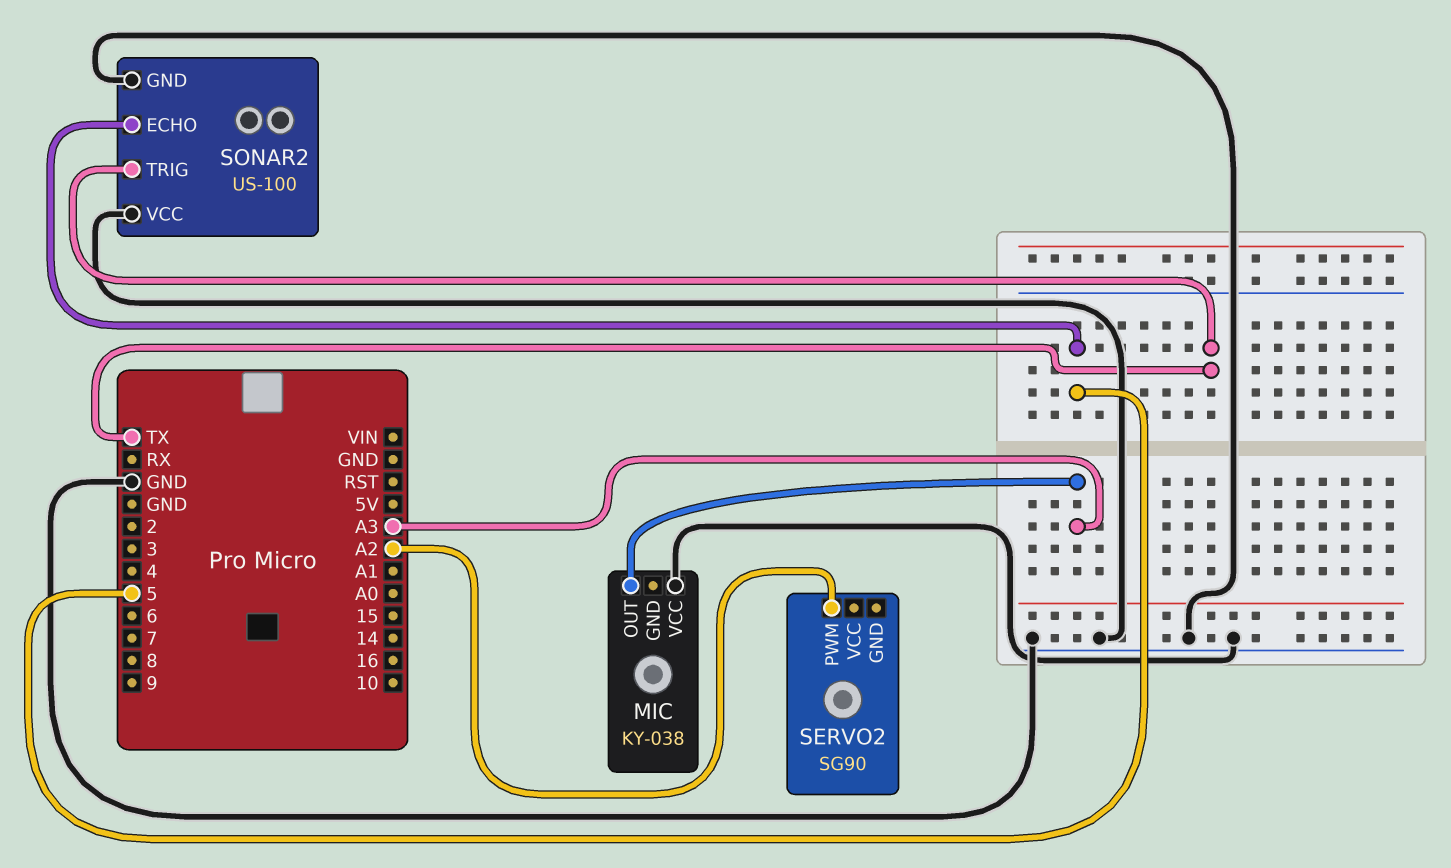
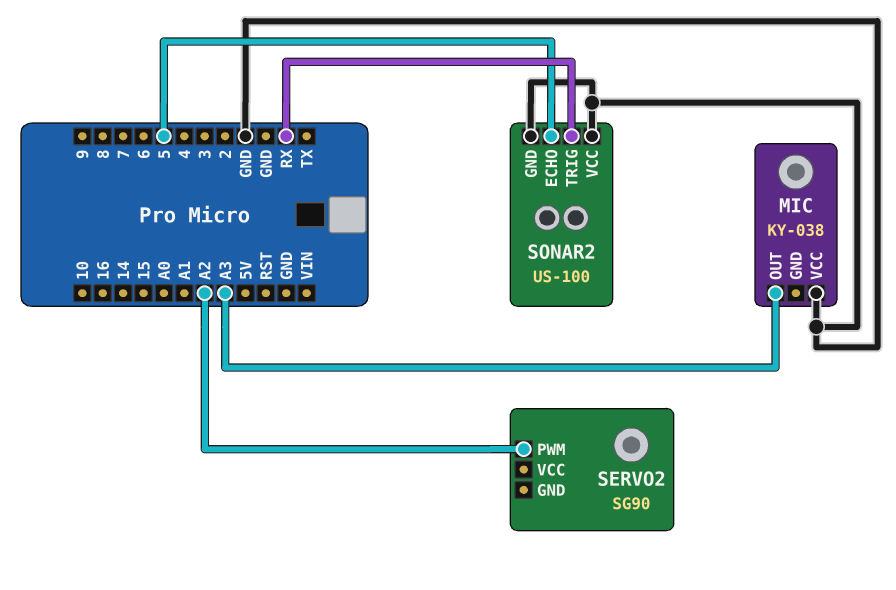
SONAR2 pin TRIG: TX -> RX

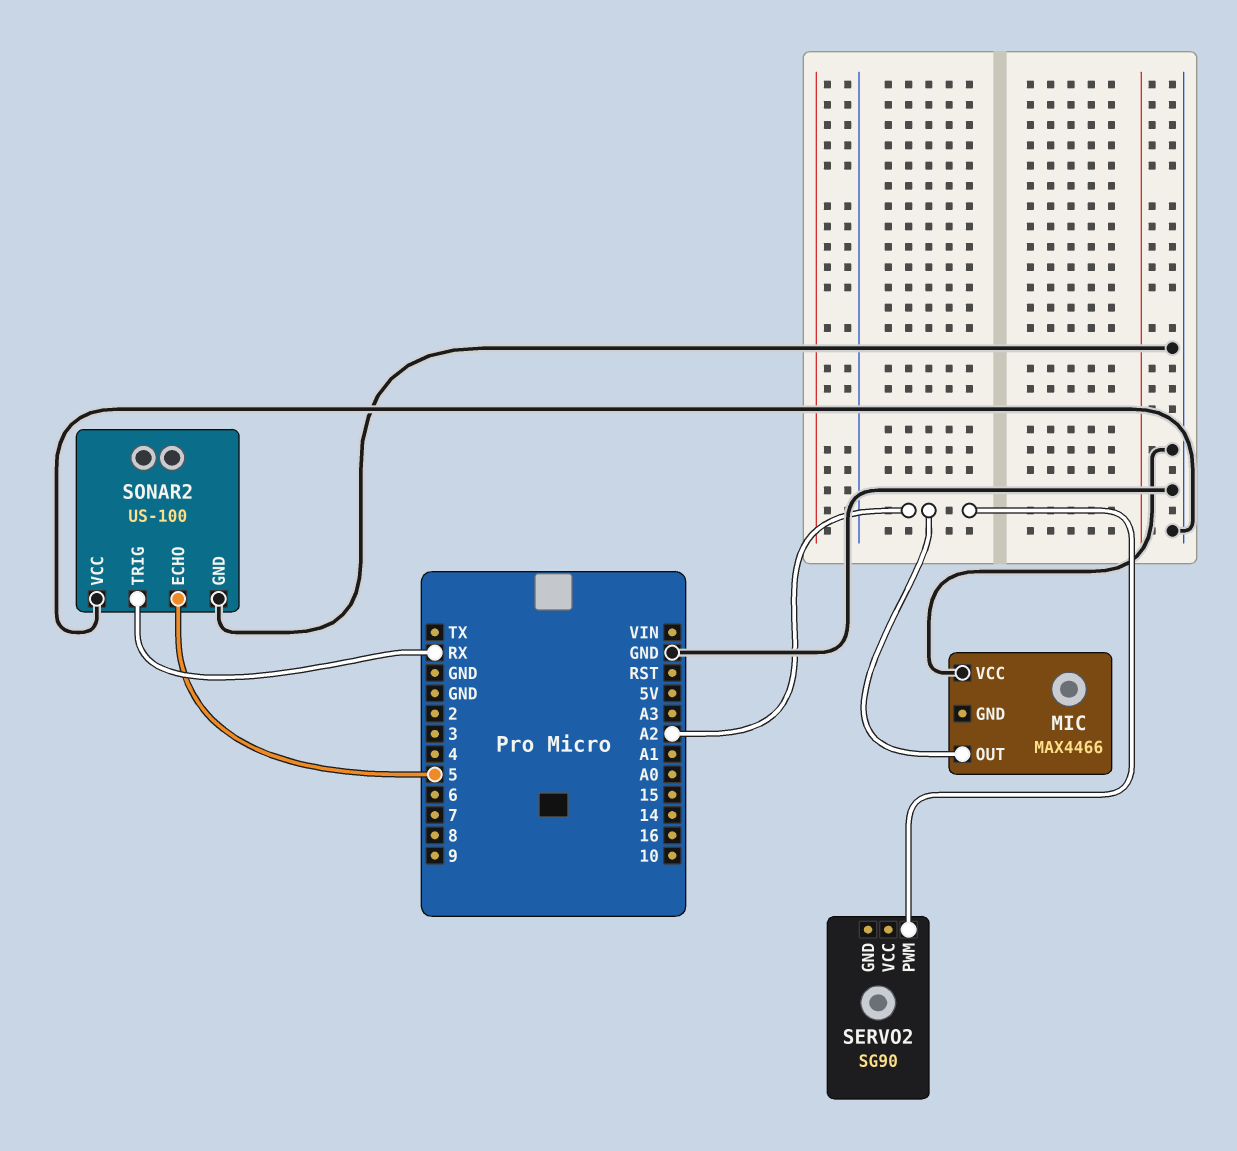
MIC: KY-038 -> MAX4466
MIC pin OUT: A3 -> A2

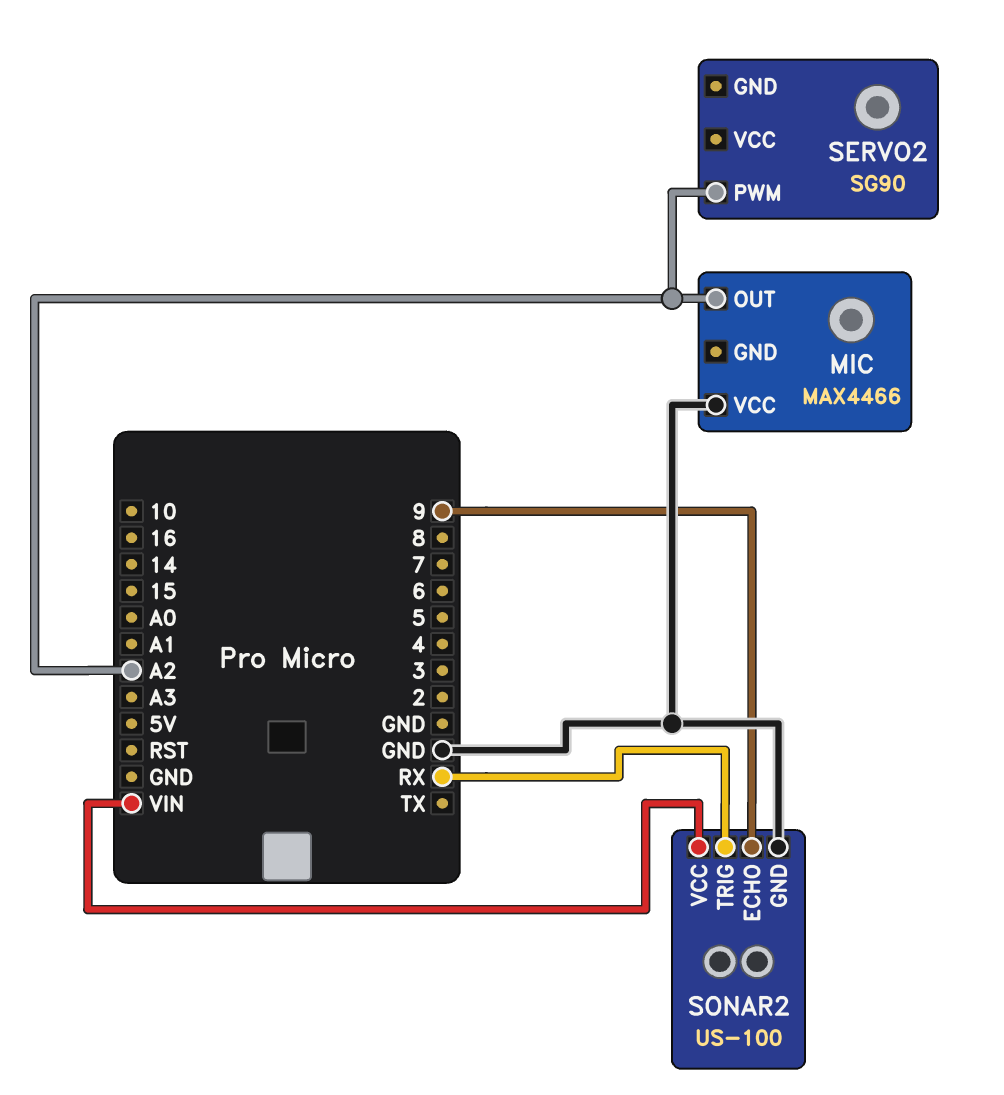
SONAR2 pin ECHO: 5 -> 9
SONAR2 pin VCC: GND -> VIN

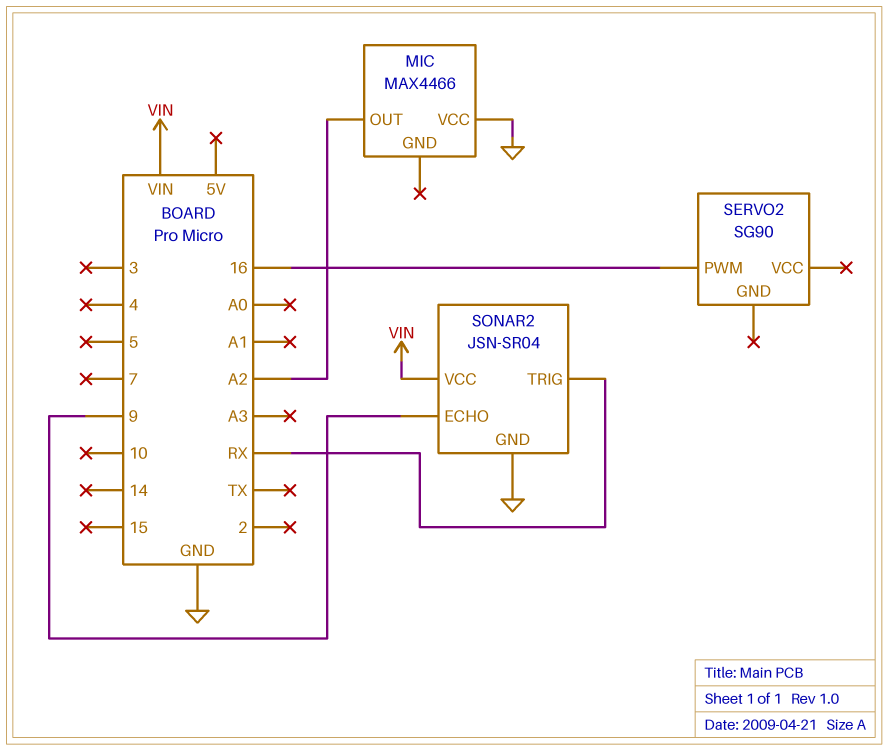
SERVO2 pin PWM: A2 -> 16
SONAR2: US-100 -> JSN-SR04

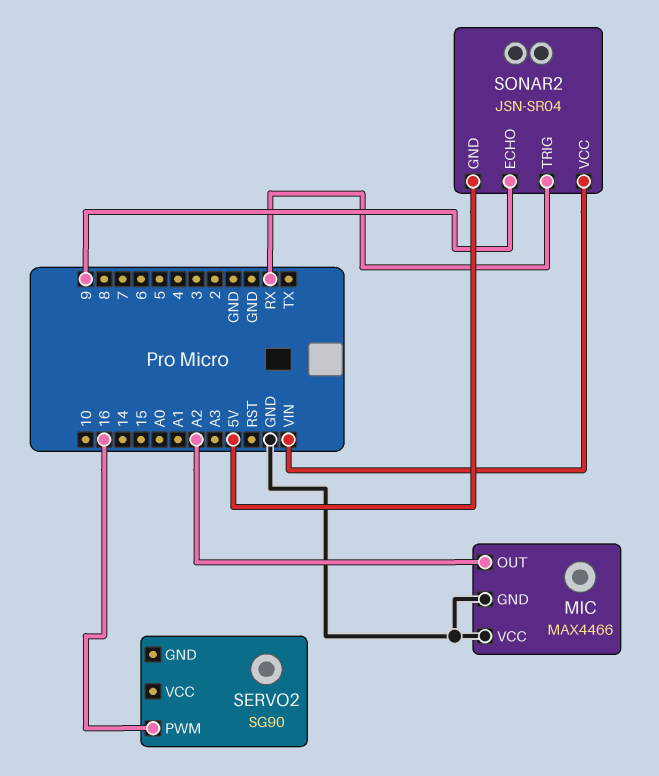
MIC pin GND: none -> GND
SONAR2 pin GND: GND -> 5V

